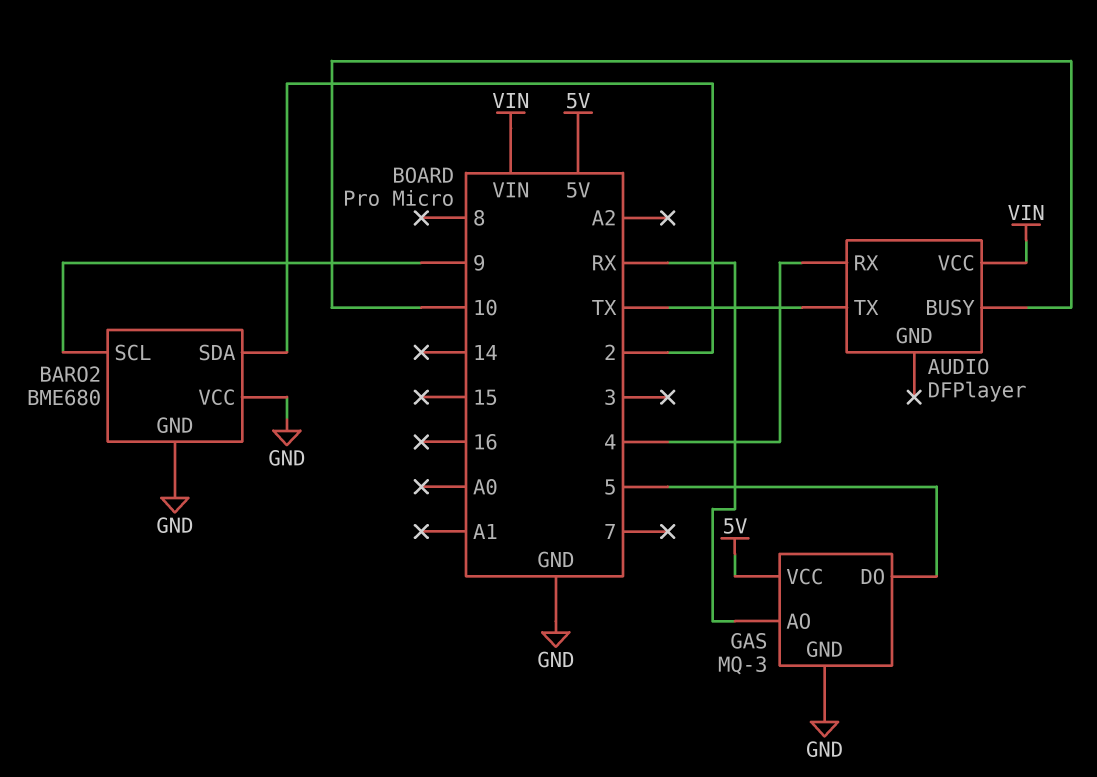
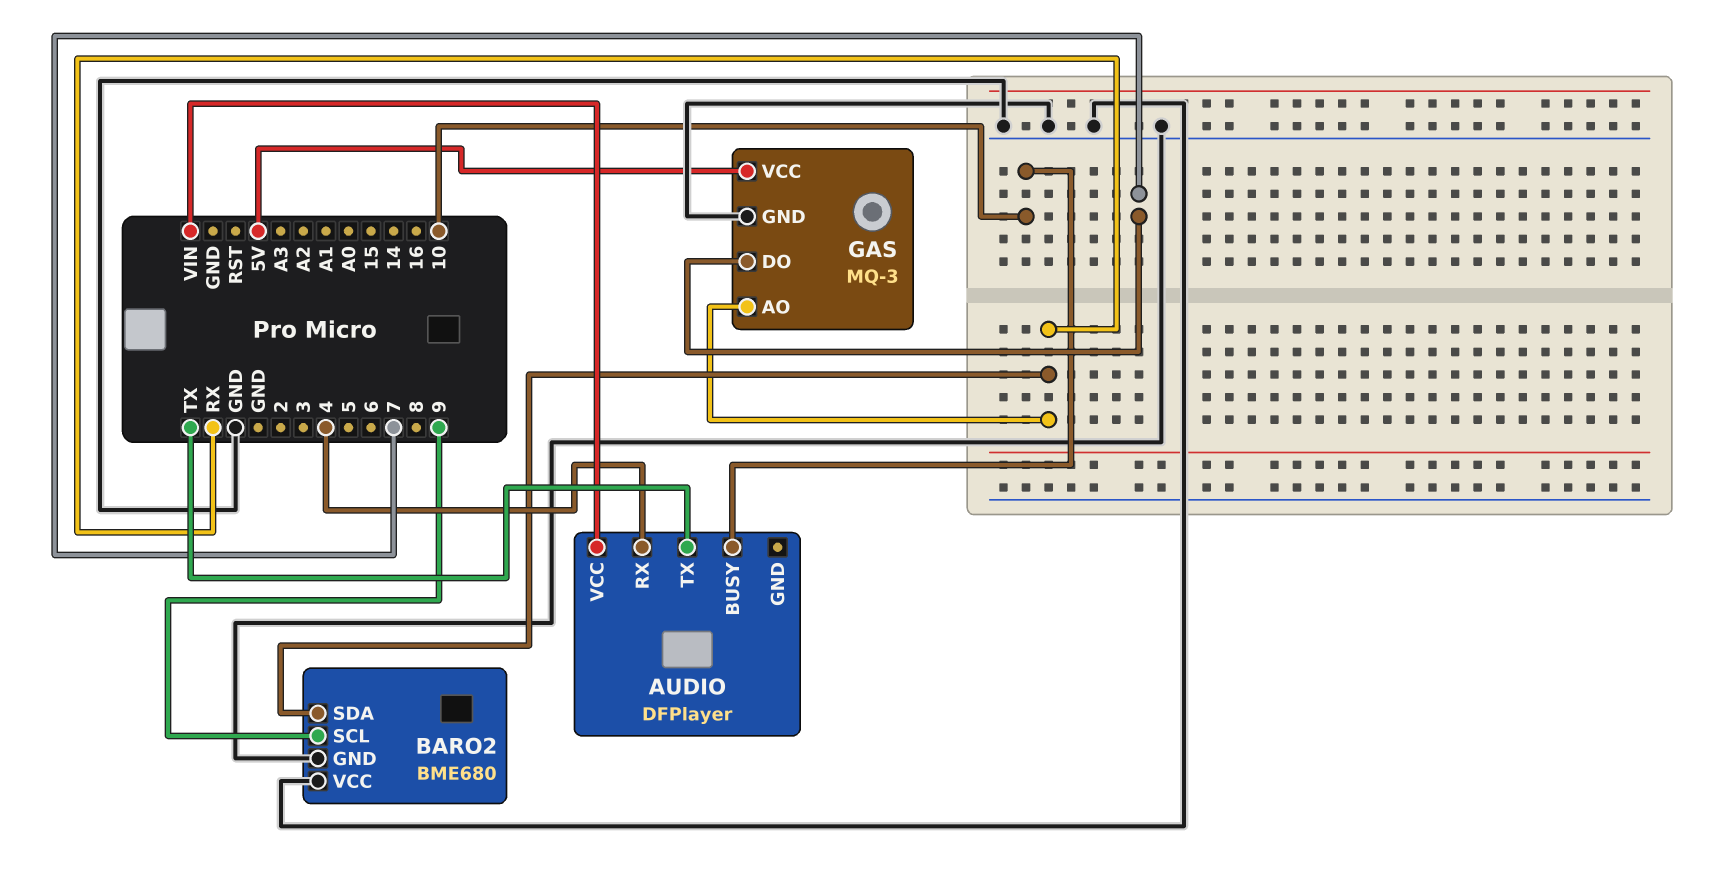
BARO2 pin SDA: 2 -> RX
GAS pin DO: 5 -> 7

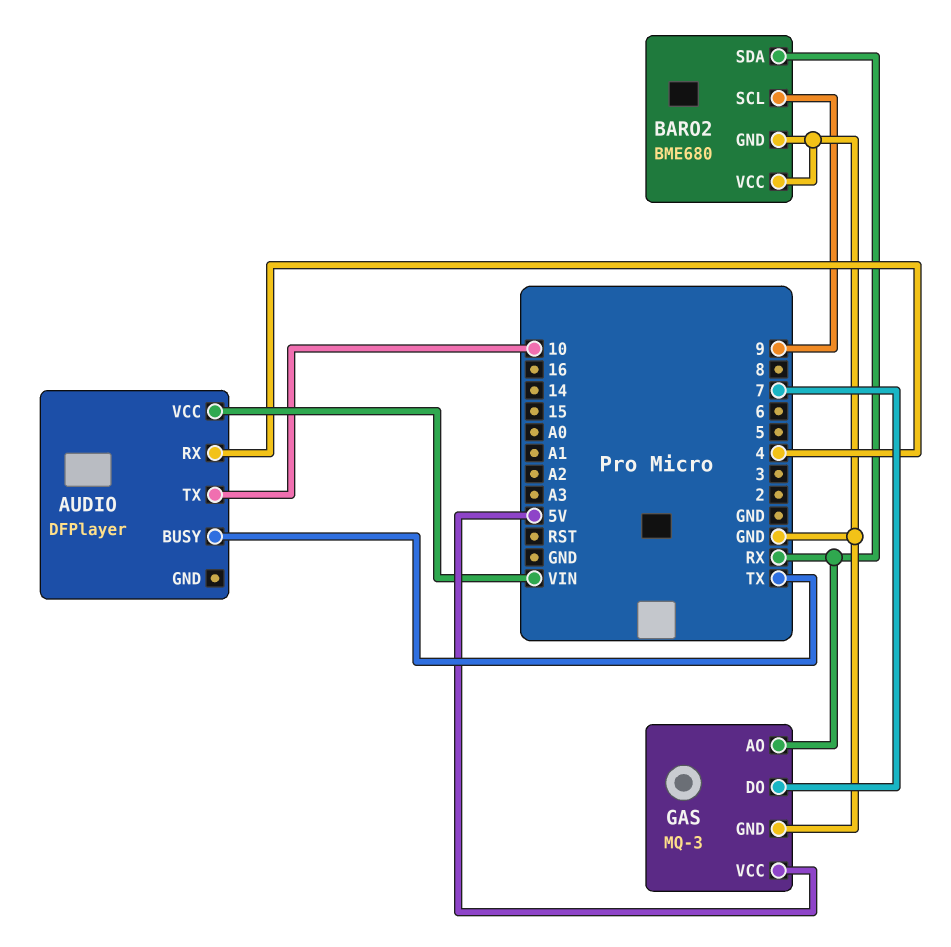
AUDIO pin BUSY: 10 -> TX
AUDIO pin TX: TX -> 10

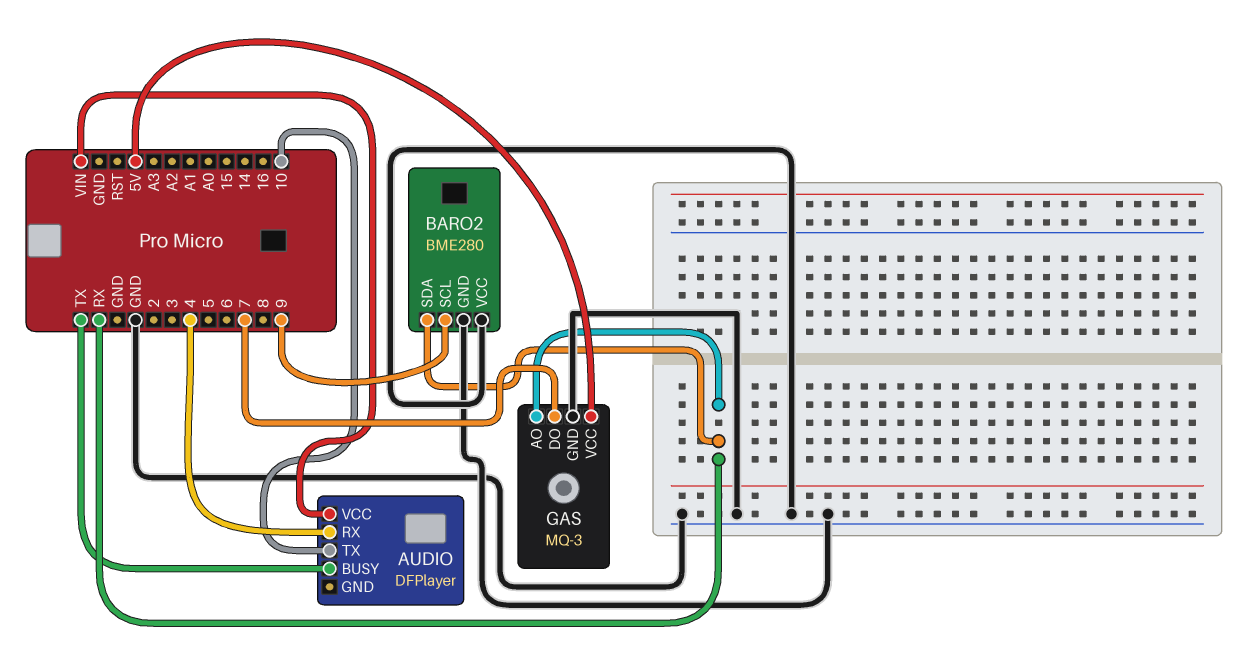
BARO2: BME680 -> BME280

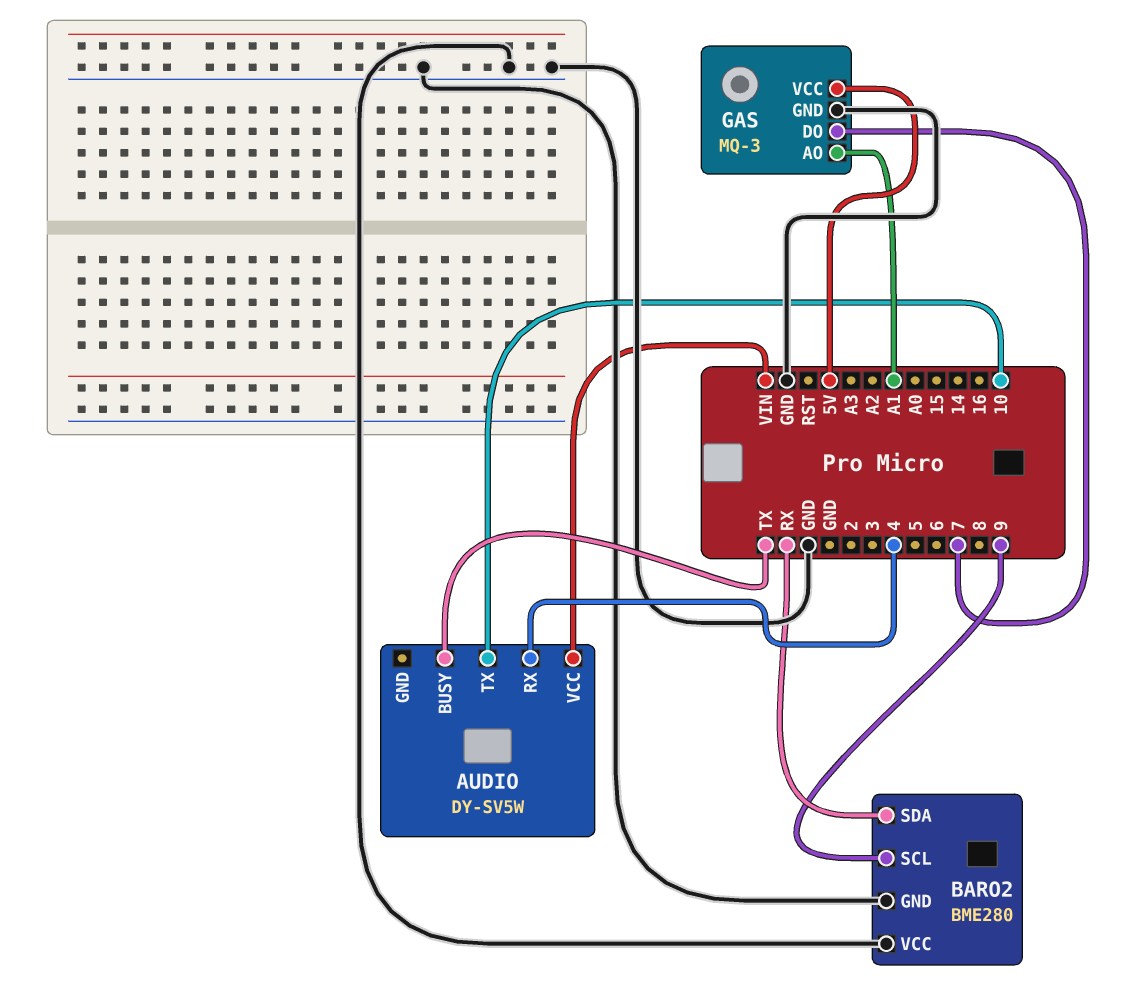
AUDIO: DFPlayer -> DY-SV5W
GAS pin AO: RX -> A1

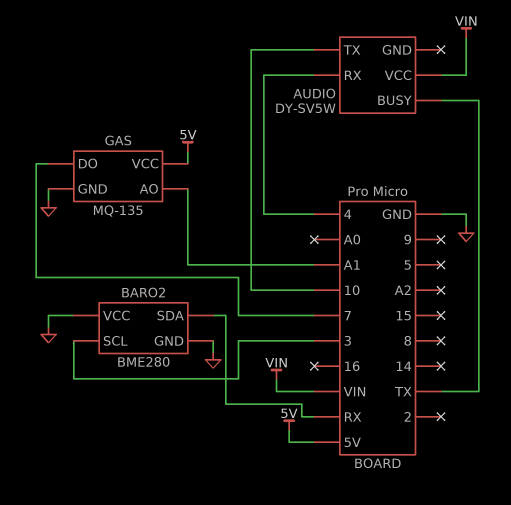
BARO2 pin SCL: 9 -> 3
GAS: MQ-3 -> MQ-135

